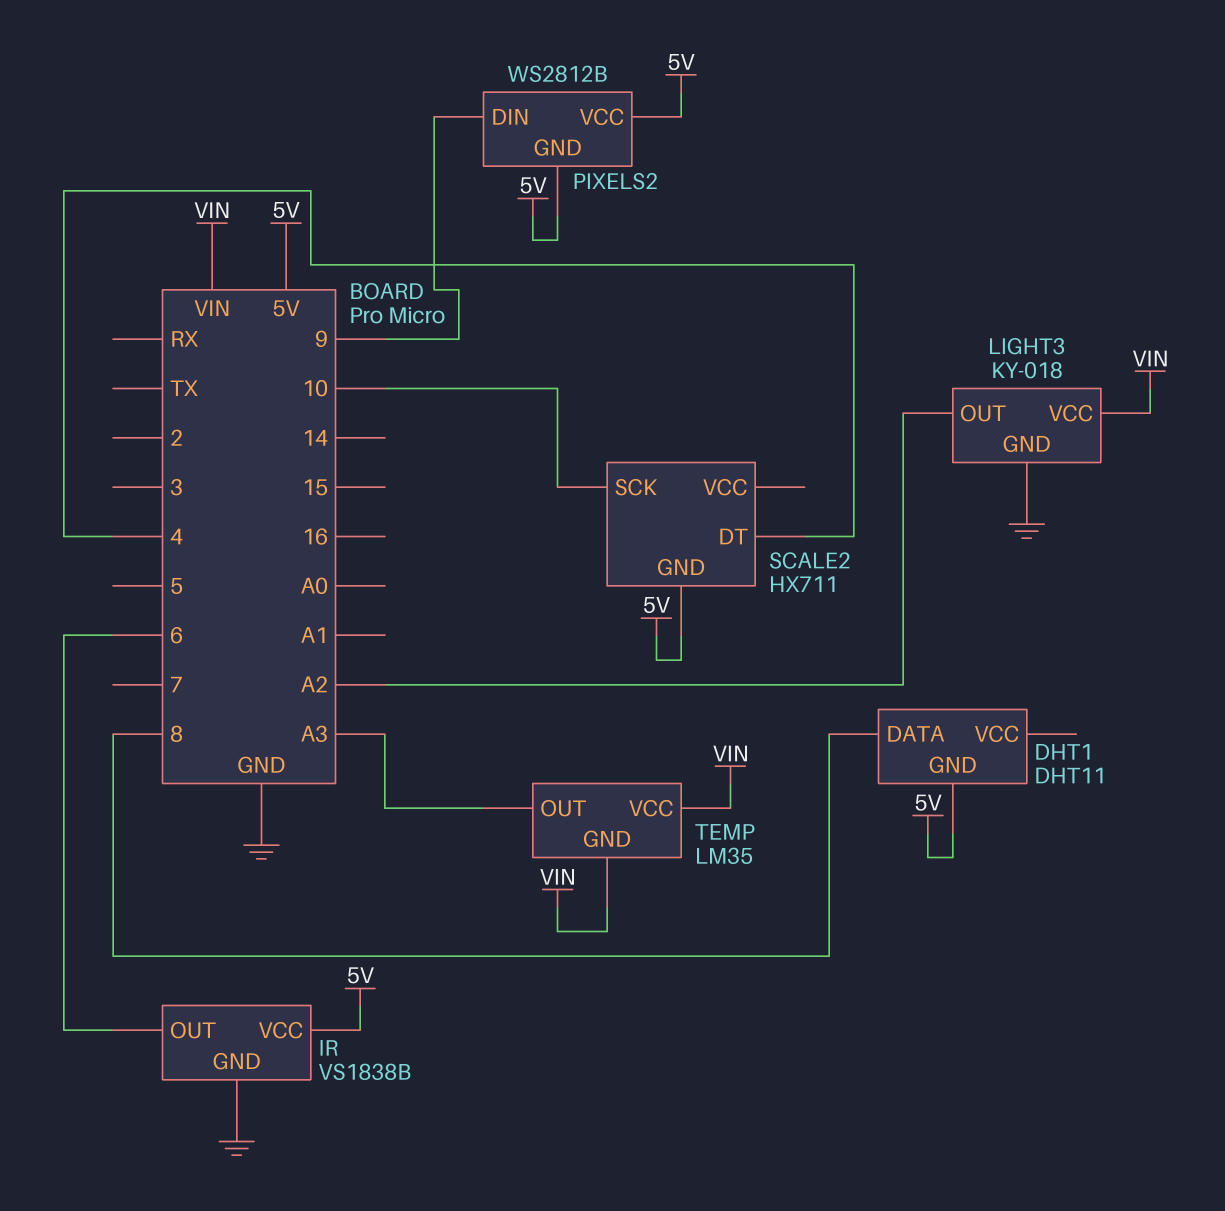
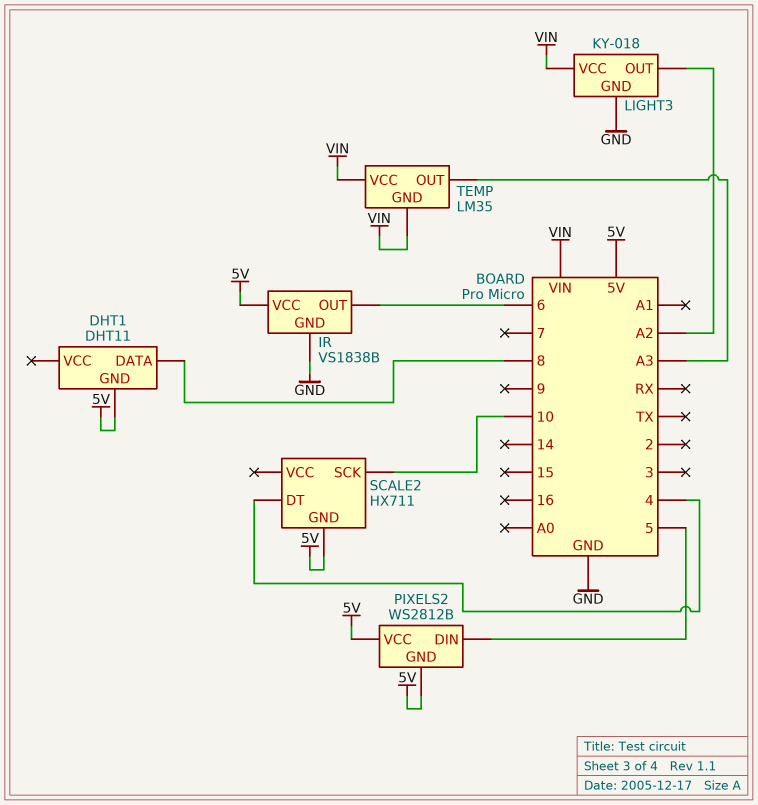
PIXELS2 pin DIN: 9 -> 5

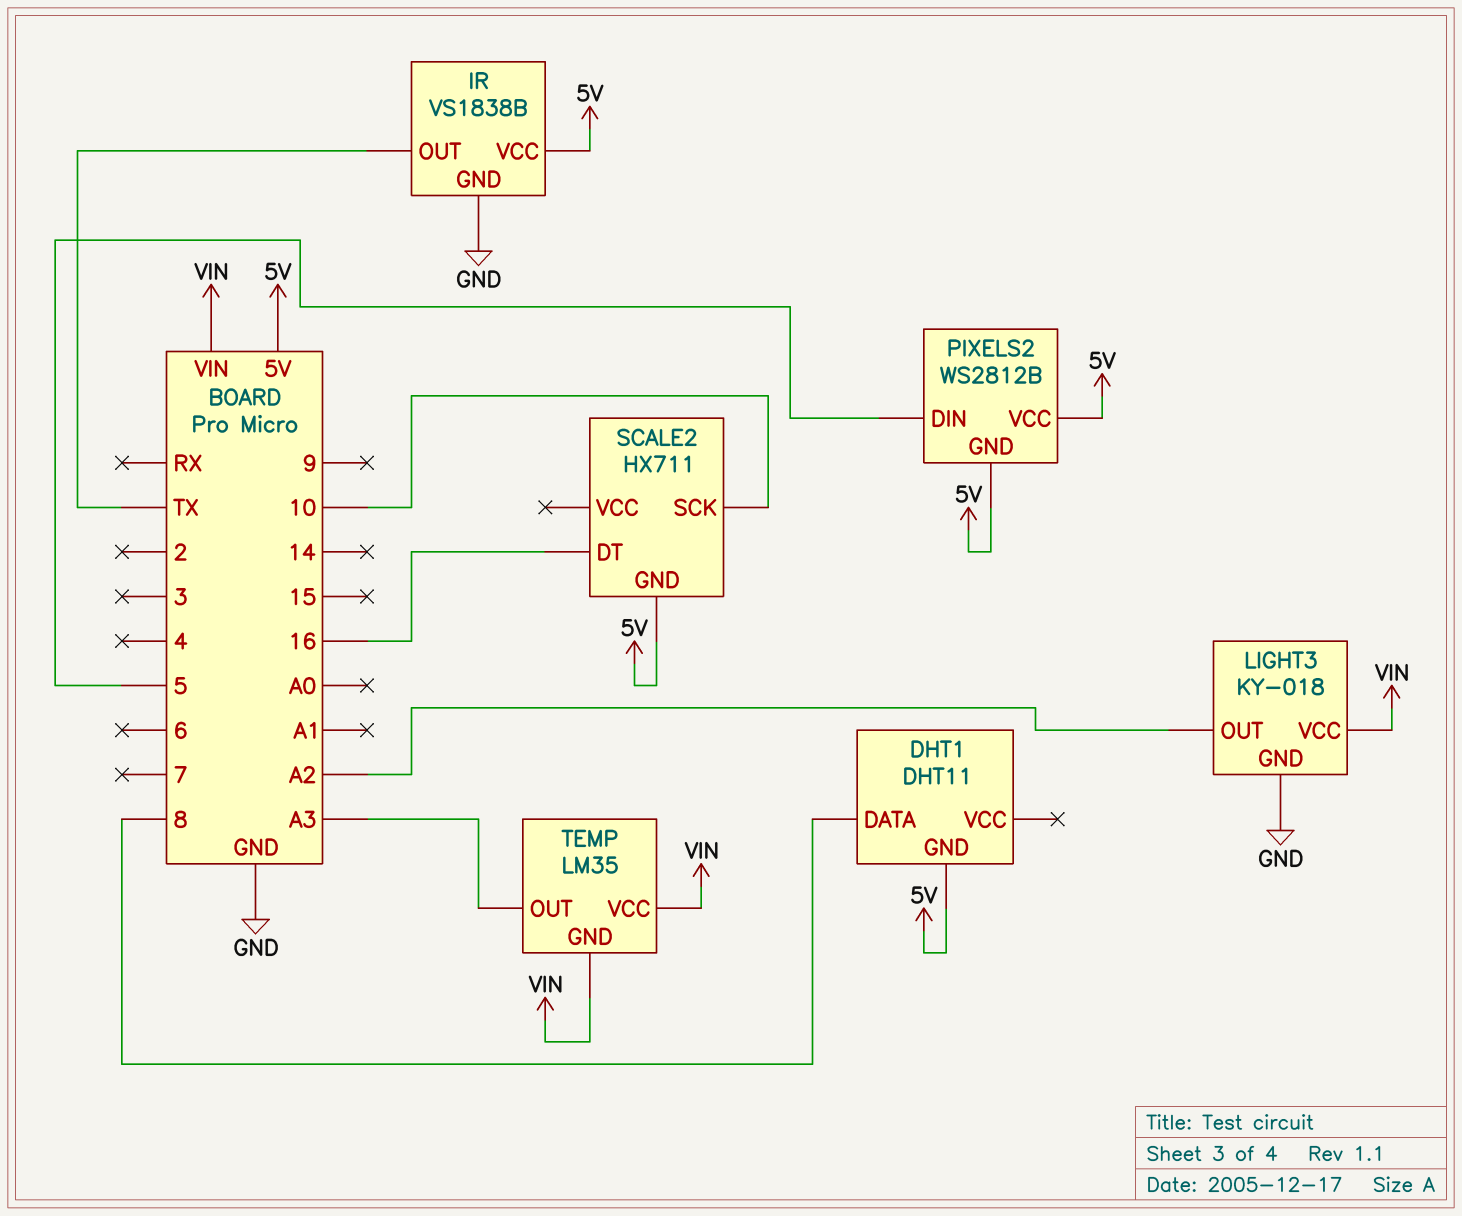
IR pin OUT: 6 -> TX
SCALE2 pin DT: 4 -> 16

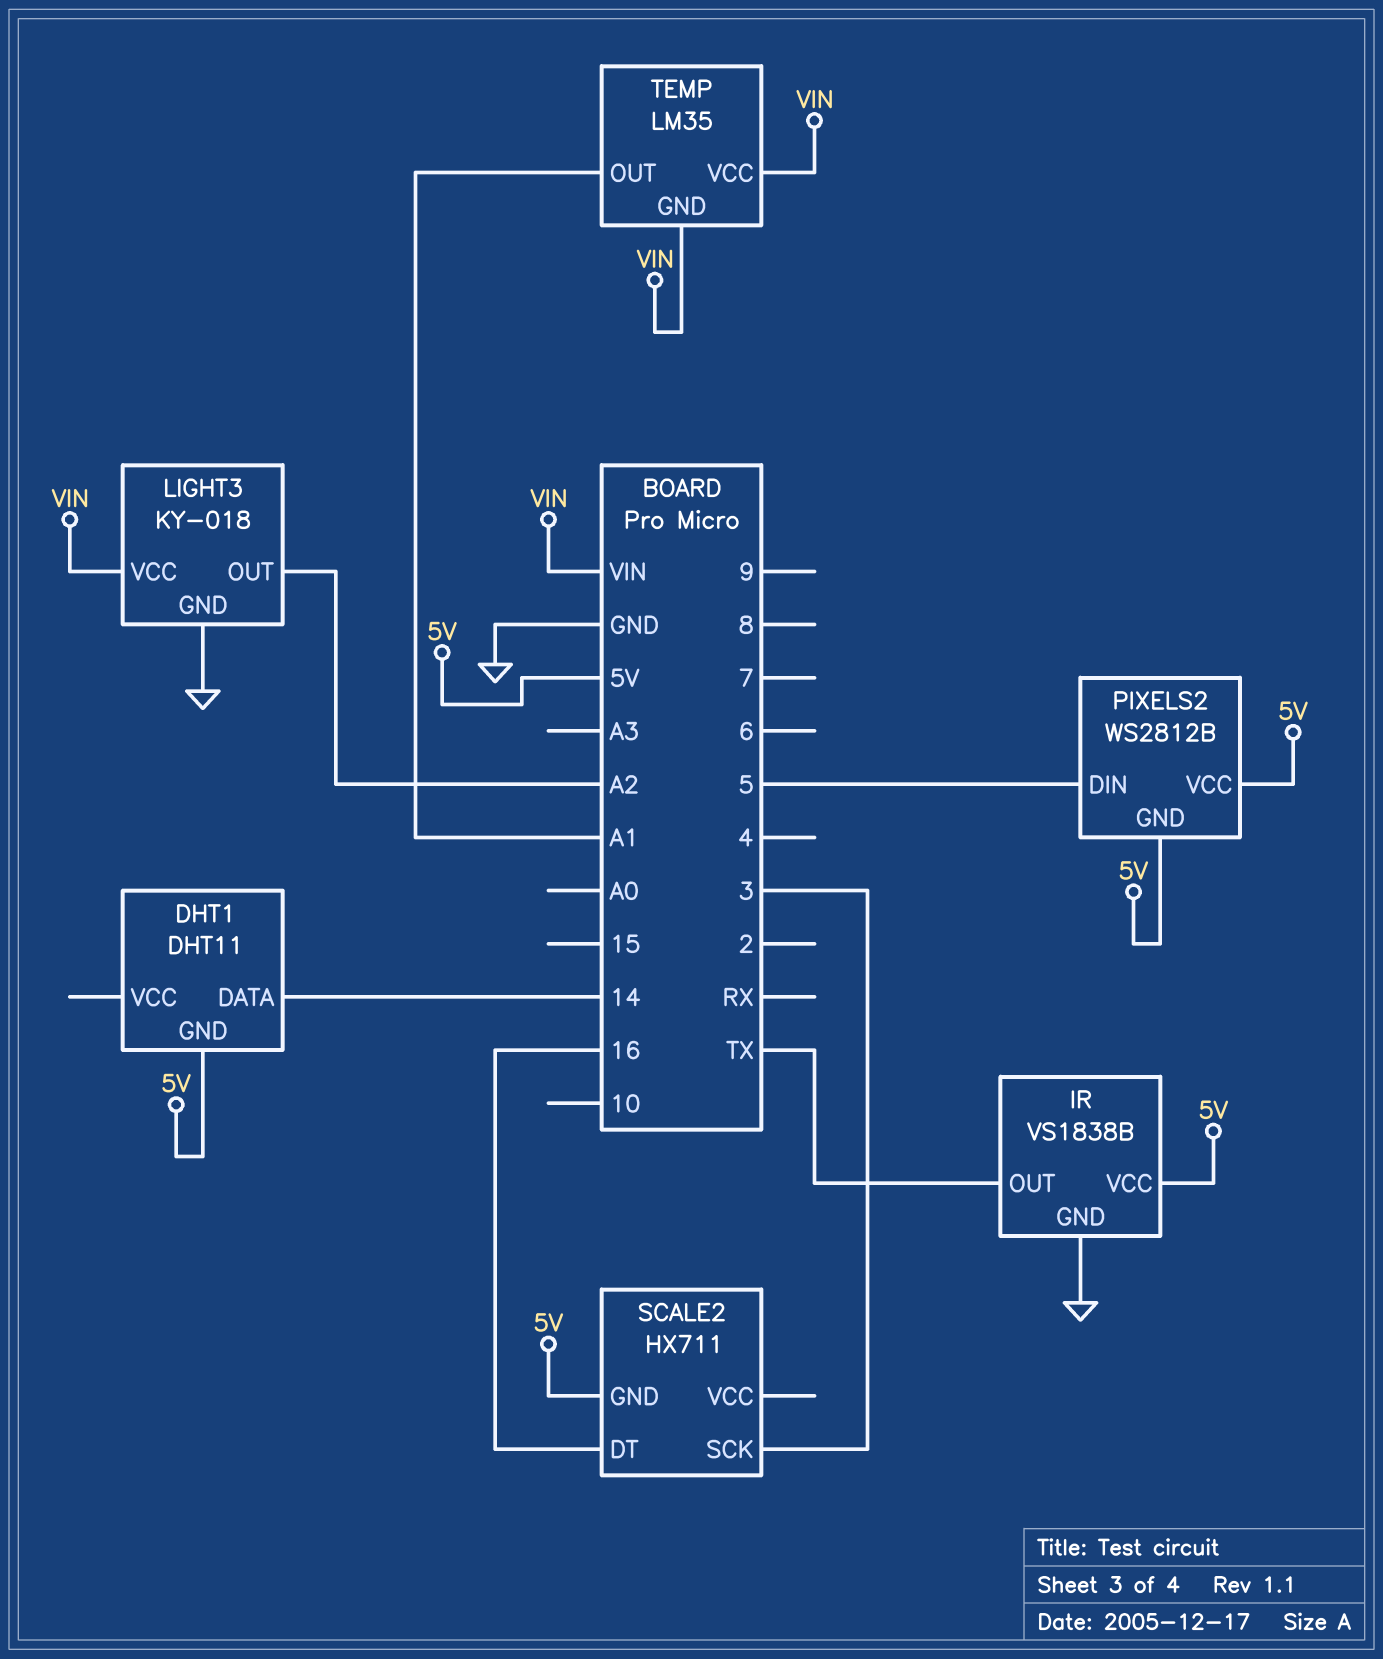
DHT1 pin DATA: 8 -> 14
SCALE2 pin SCK: 10 -> 3
TEMP pin OUT: A3 -> A1

